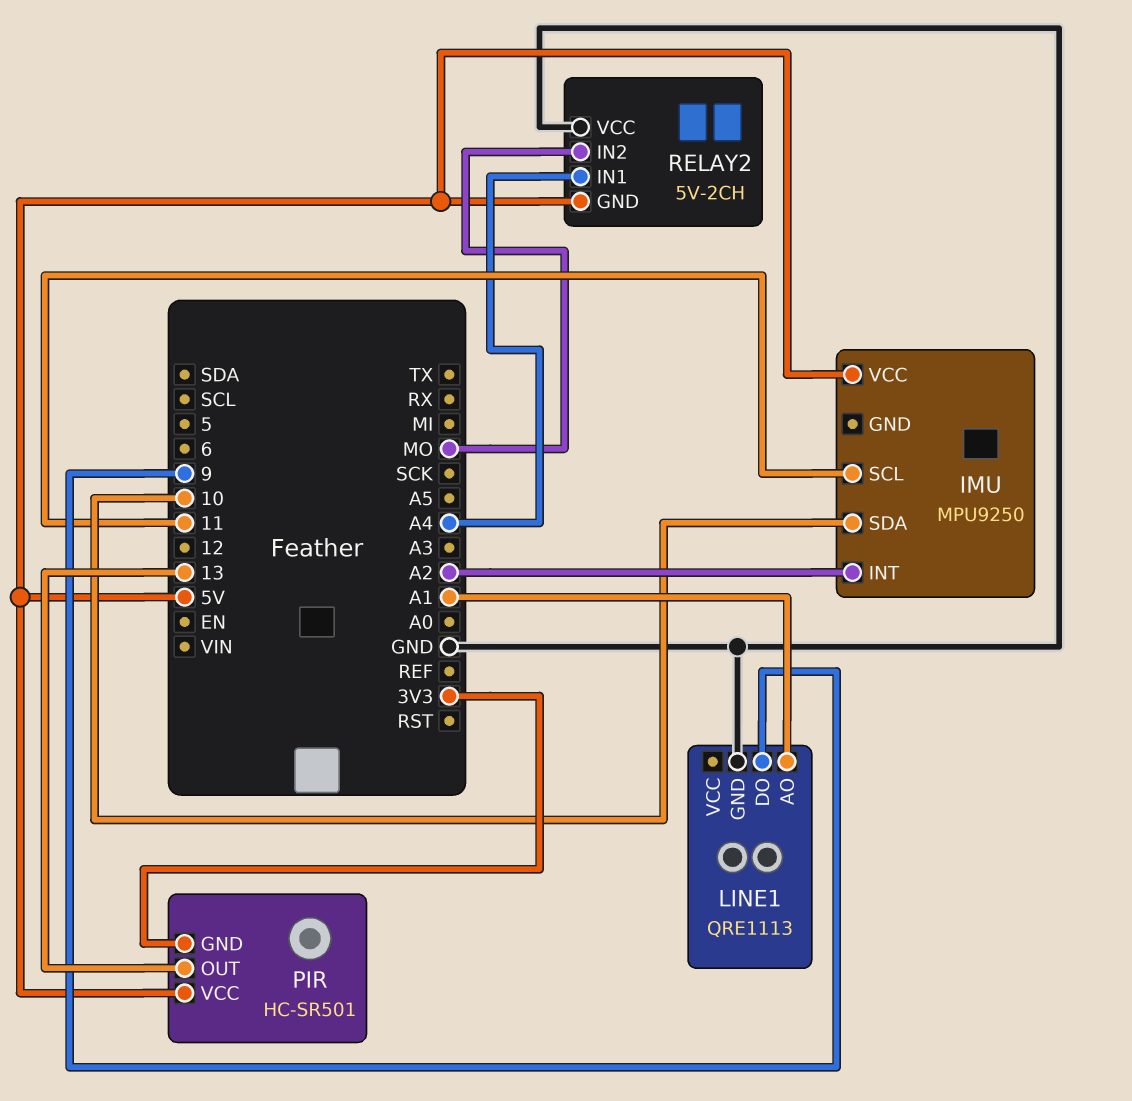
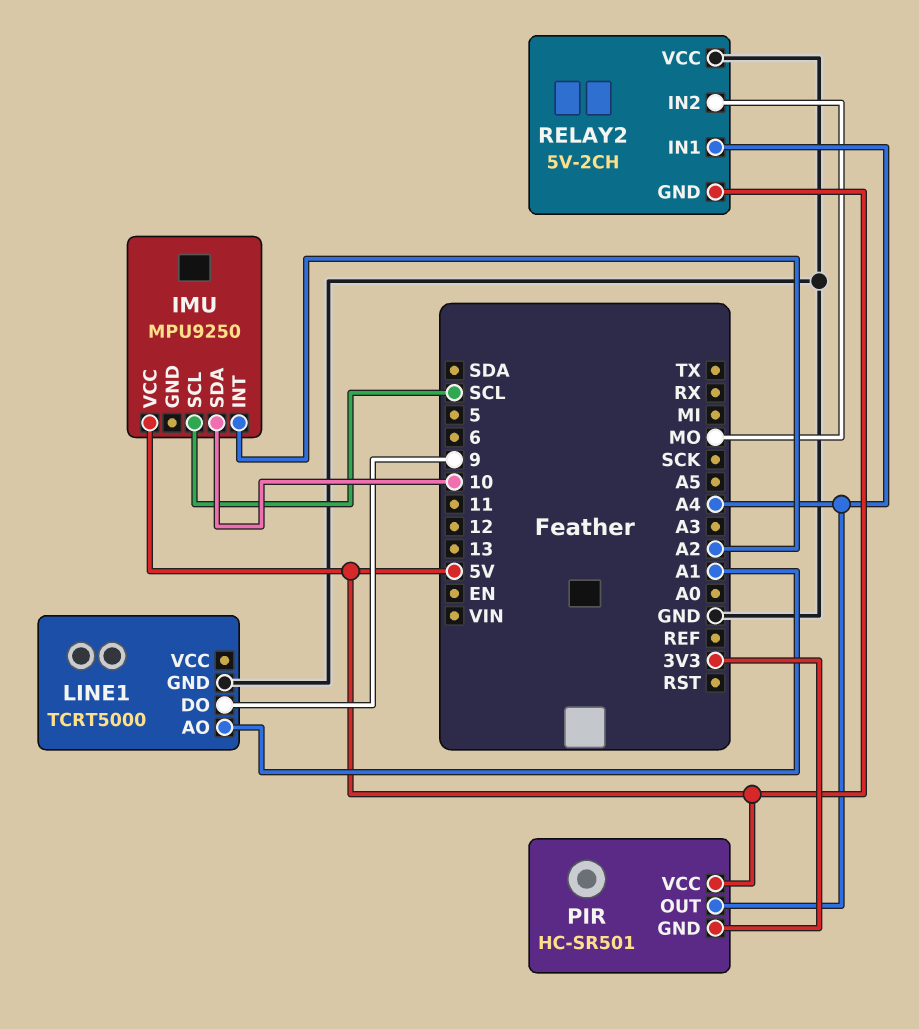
IMU pin SCL: 11 -> SCL
LINE1: QRE1113 -> TCRT5000
PIR pin OUT: 13 -> A4

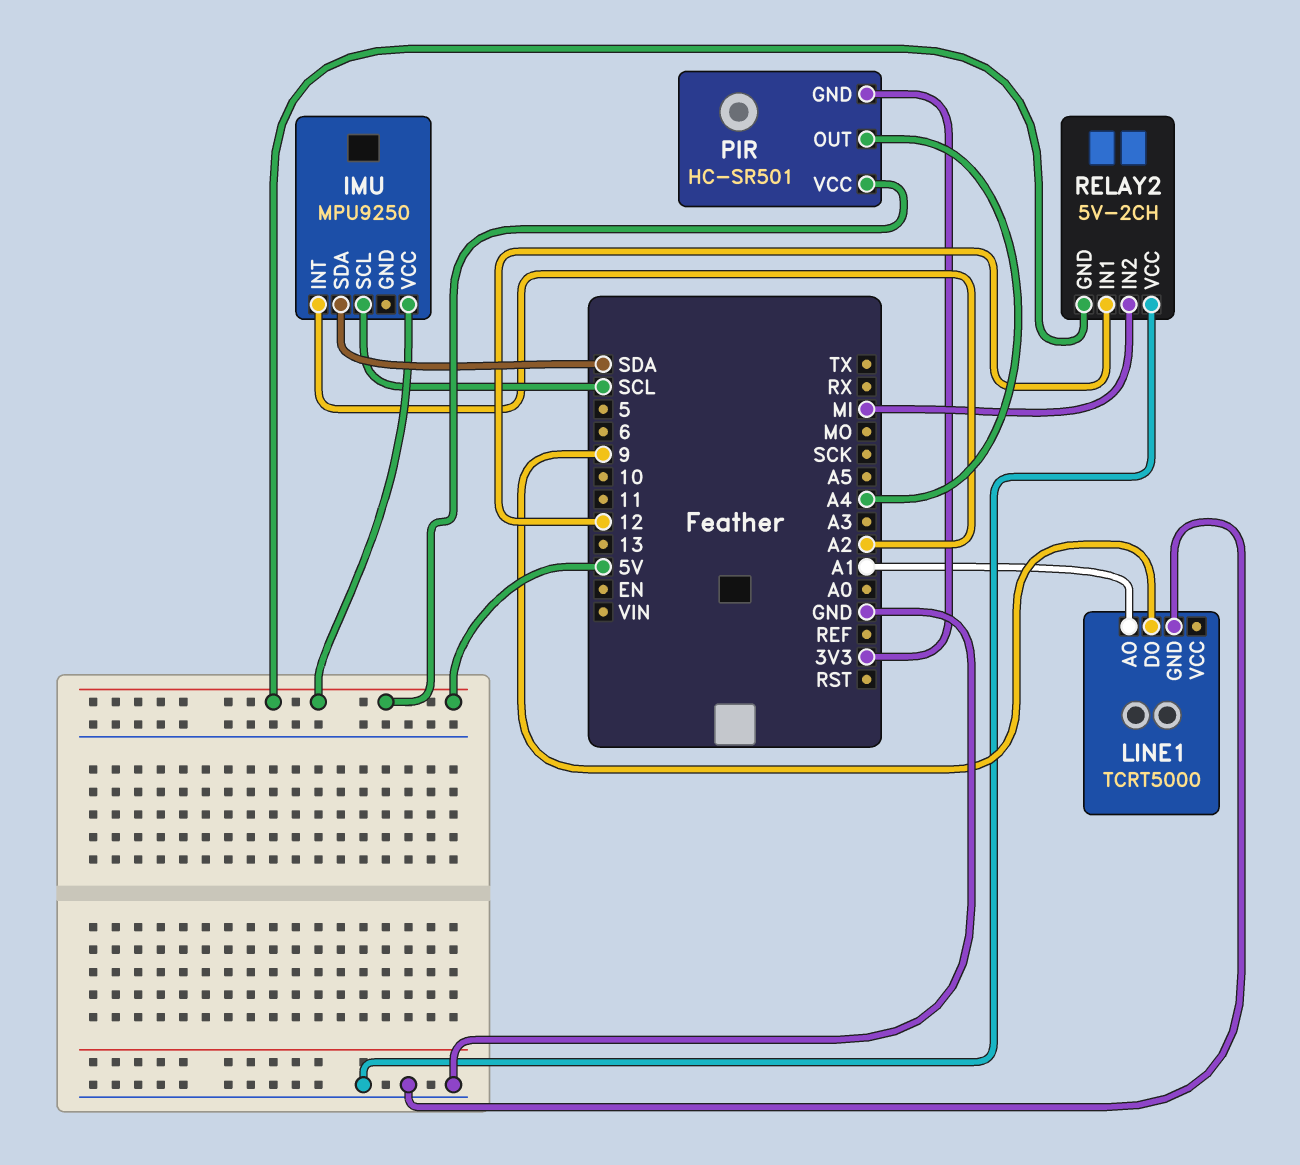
IMU pin SDA: 10 -> SDA
RELAY2 pin IN1: A4 -> 12
RELAY2 pin IN2: MO -> MI

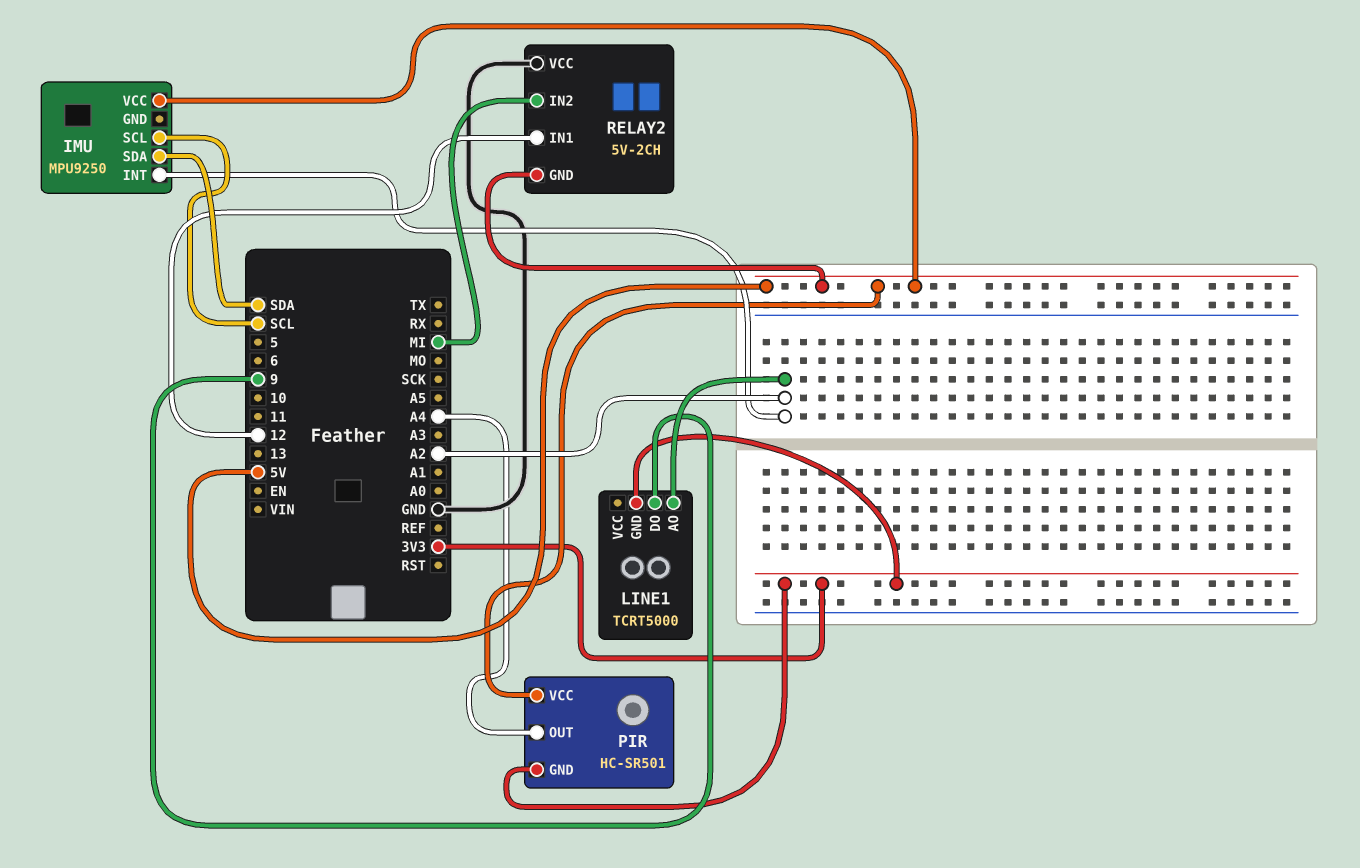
LINE1 pin AO: A1 -> A2
LINE1 pin GND: GND -> 3V3

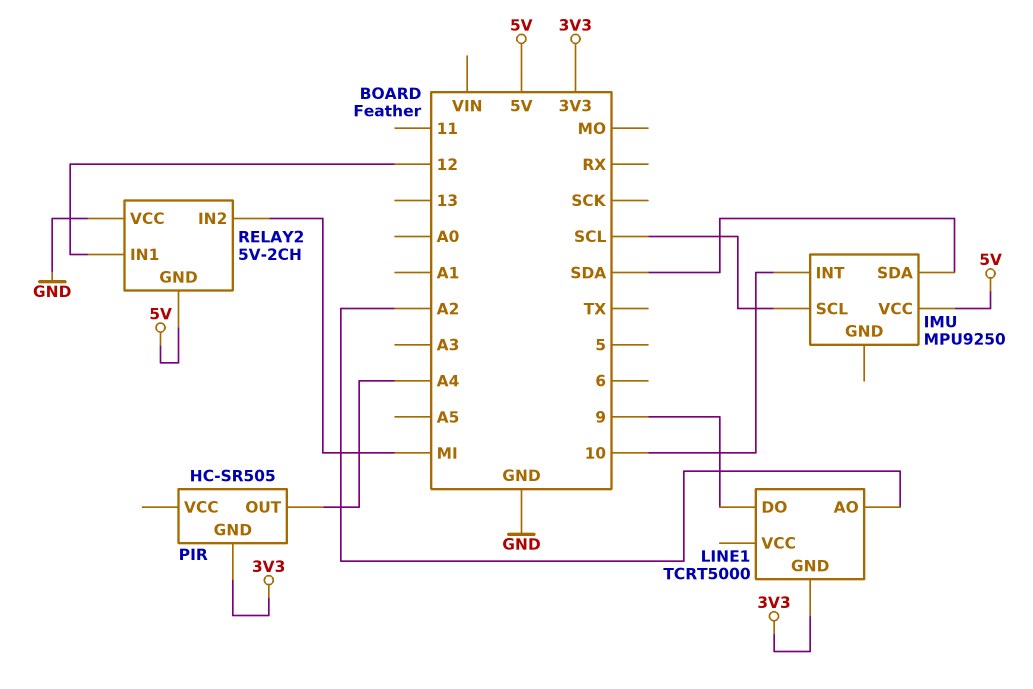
IMU pin INT: A2 -> 10
PIR: HC-SR501 -> HC-SR505
PIR pin VCC: 5V -> none

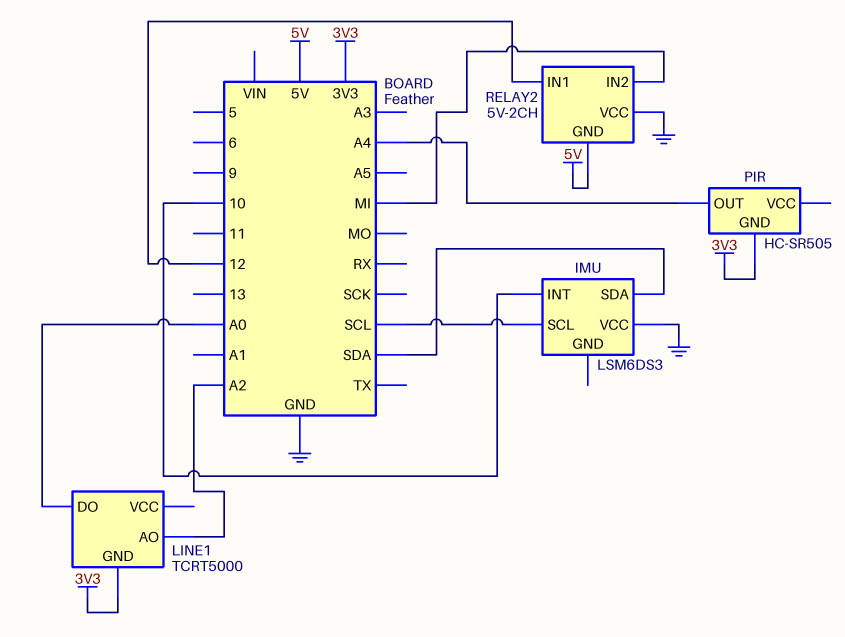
IMU: MPU9250 -> LSM6DS3
IMU pin VCC: 5V -> GND
LINE1 pin DO: 9 -> A0

